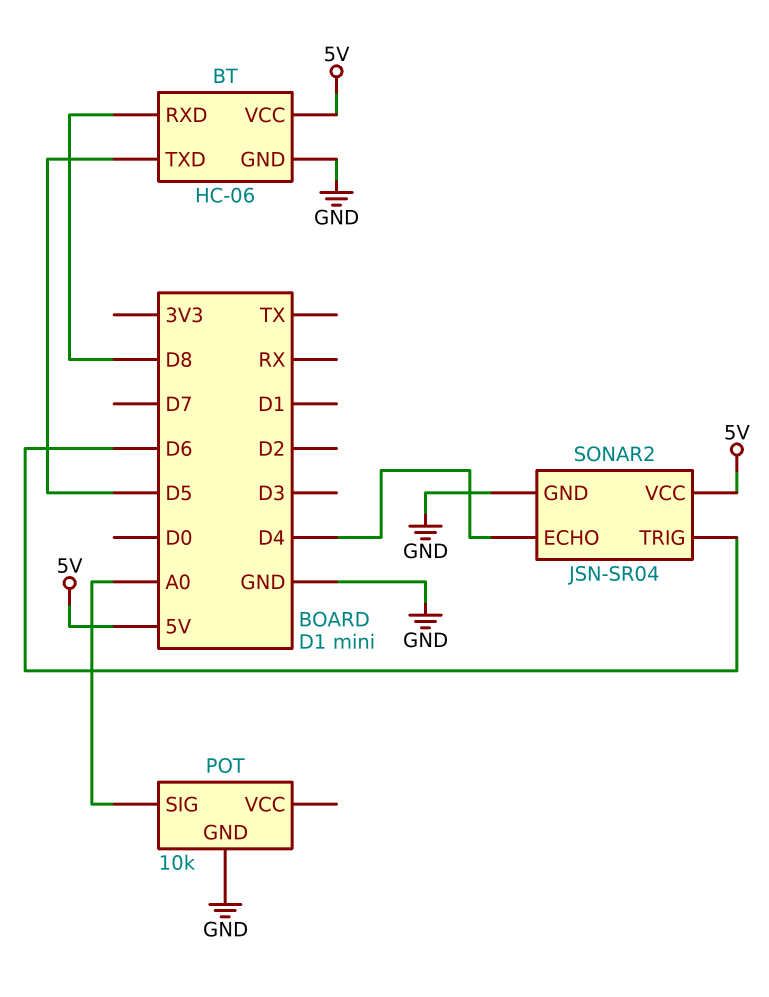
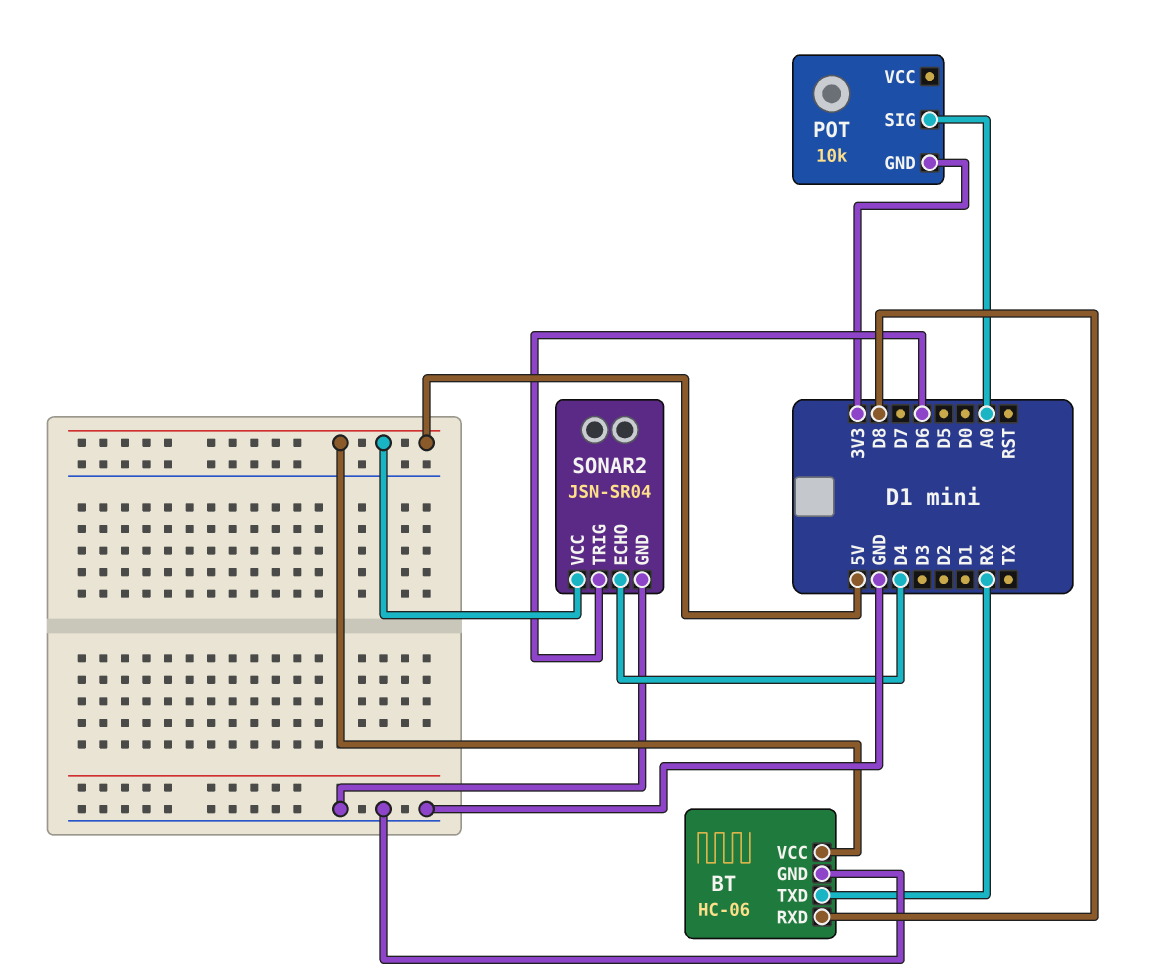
BT pin TXD: D5 -> RX
POT pin GND: GND -> 3V3

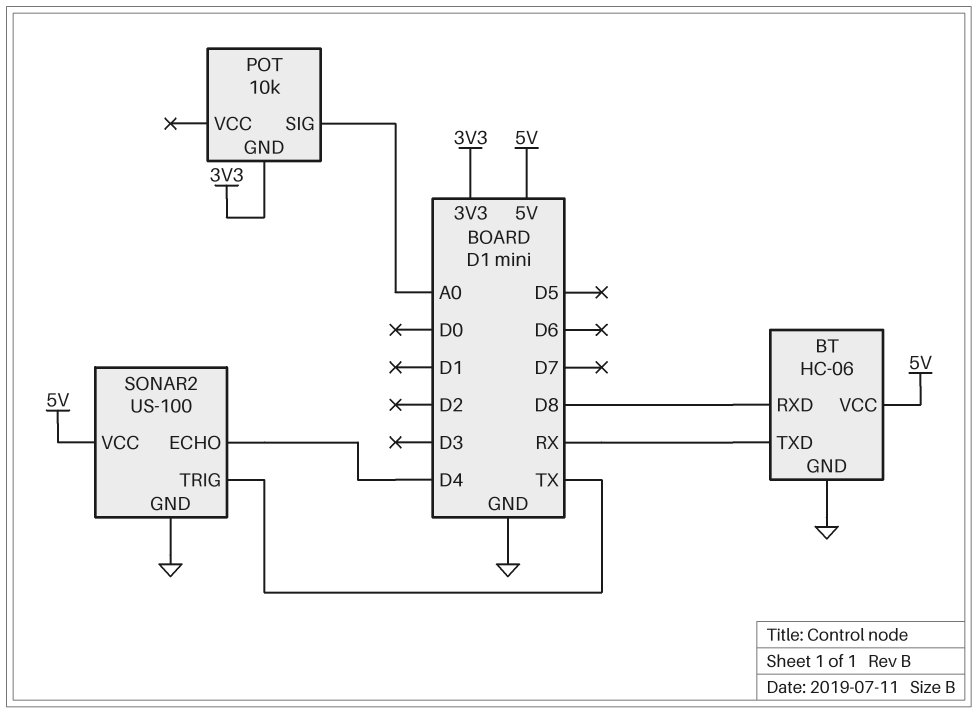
SONAR2: JSN-SR04 -> US-100
SONAR2 pin TRIG: D6 -> TX

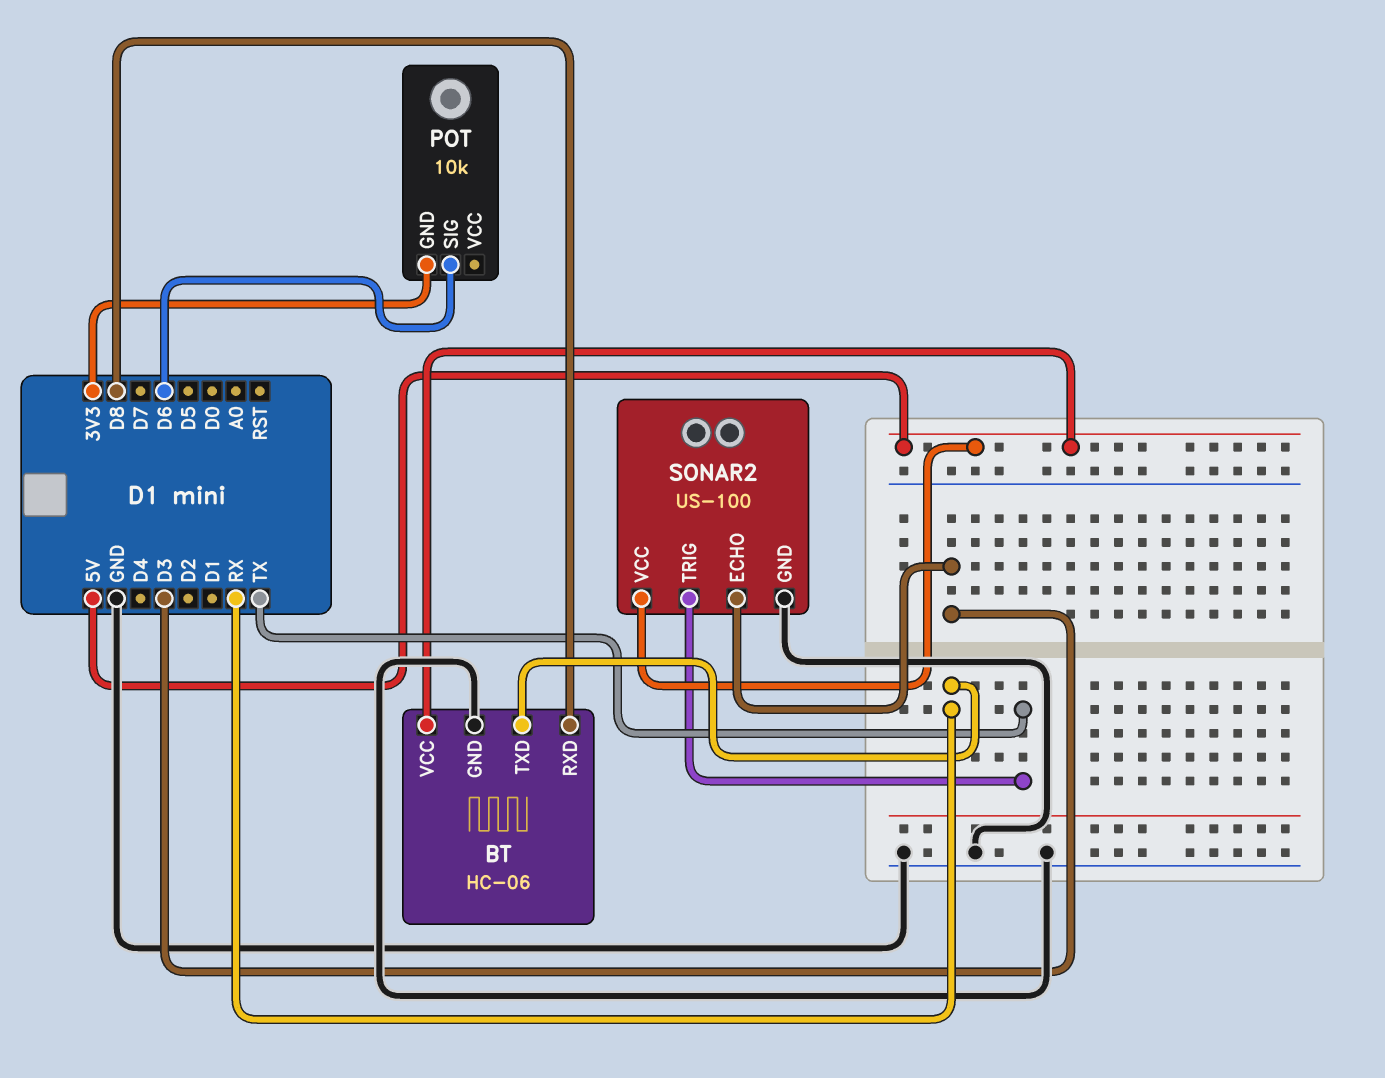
POT pin SIG: A0 -> D6
SONAR2 pin ECHO: D4 -> D3

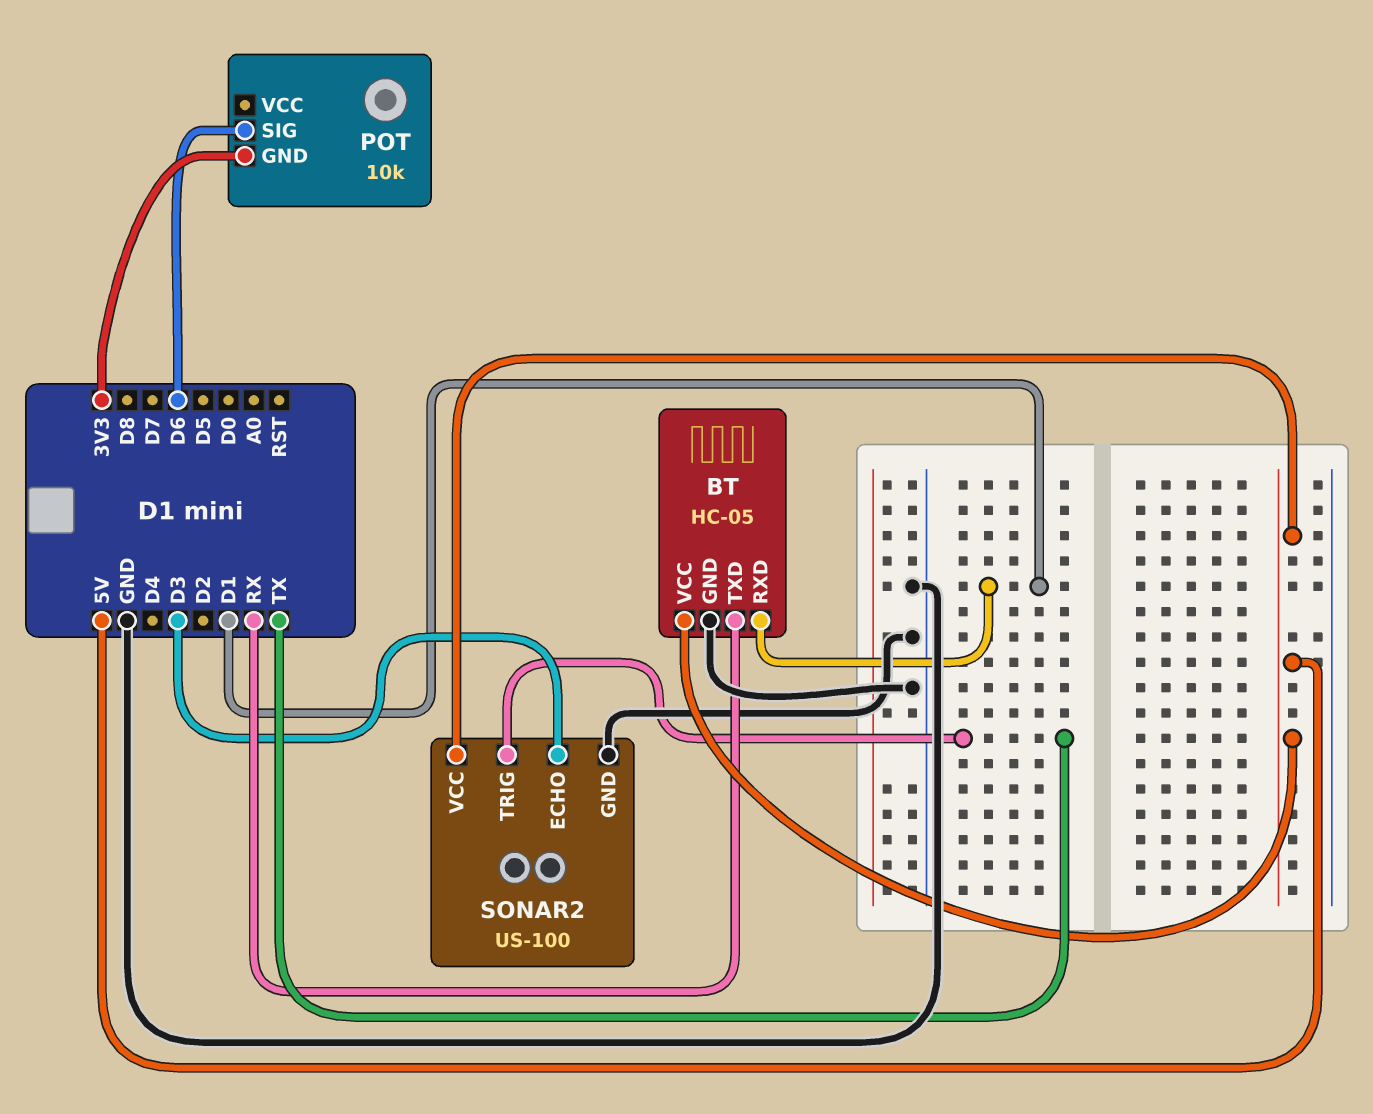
BT: HC-06 -> HC-05
BT pin RXD: D8 -> D1

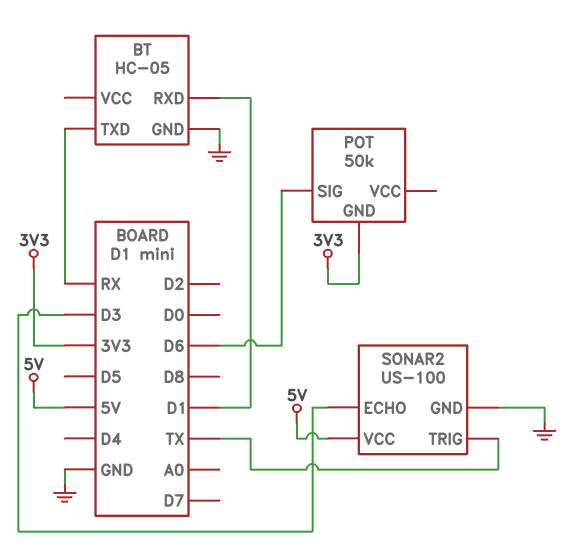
BT pin VCC: 5V -> none
POT: 10k -> 50k

